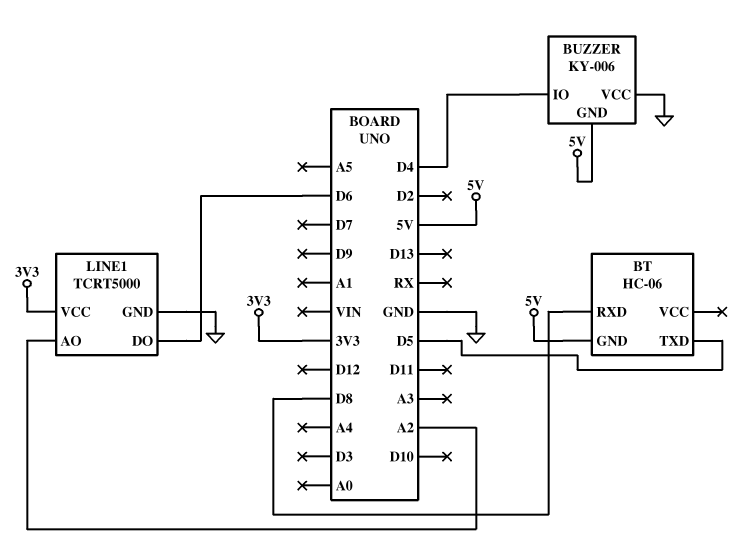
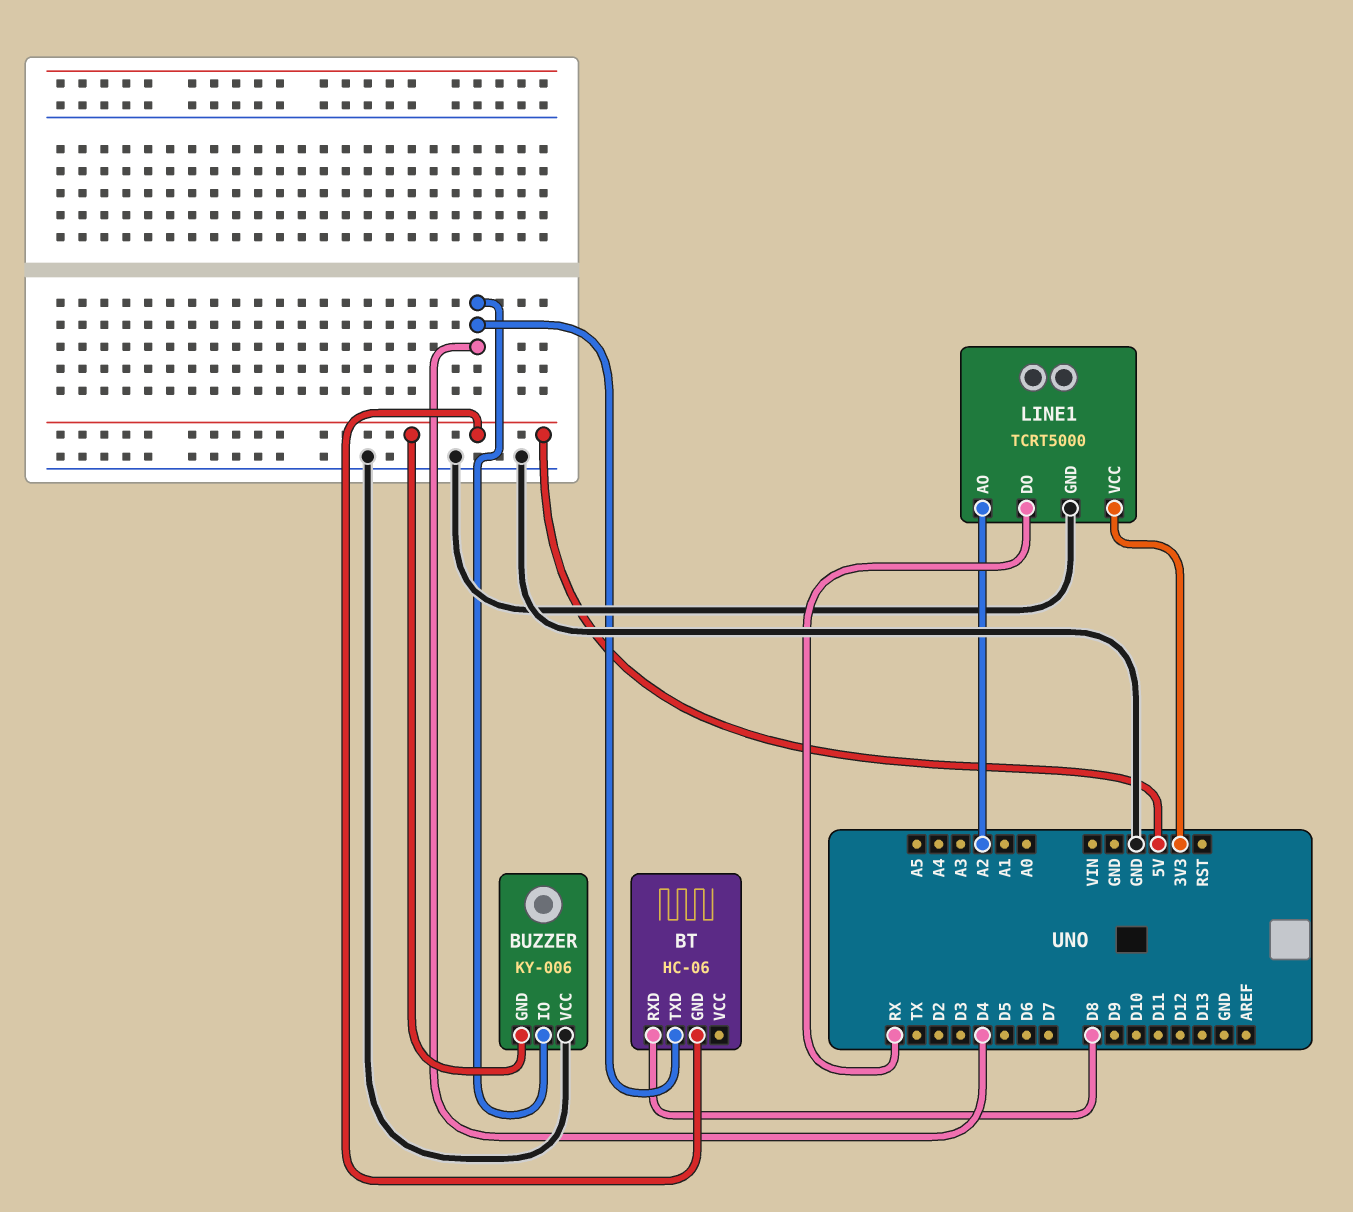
BT pin TXD: D5 -> D4
LINE1 pin DO: D6 -> RX

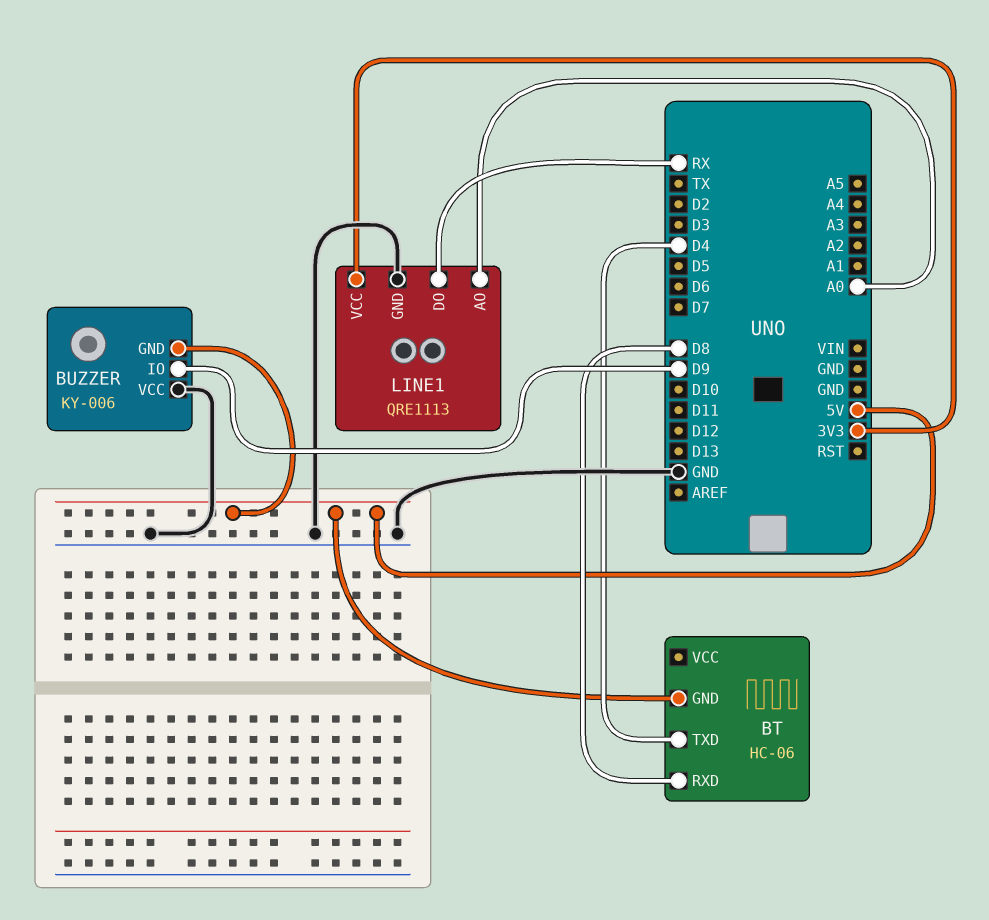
BUZZER pin IO: D4 -> D9
LINE1: TCRT5000 -> QRE1113
LINE1 pin AO: A2 -> A0

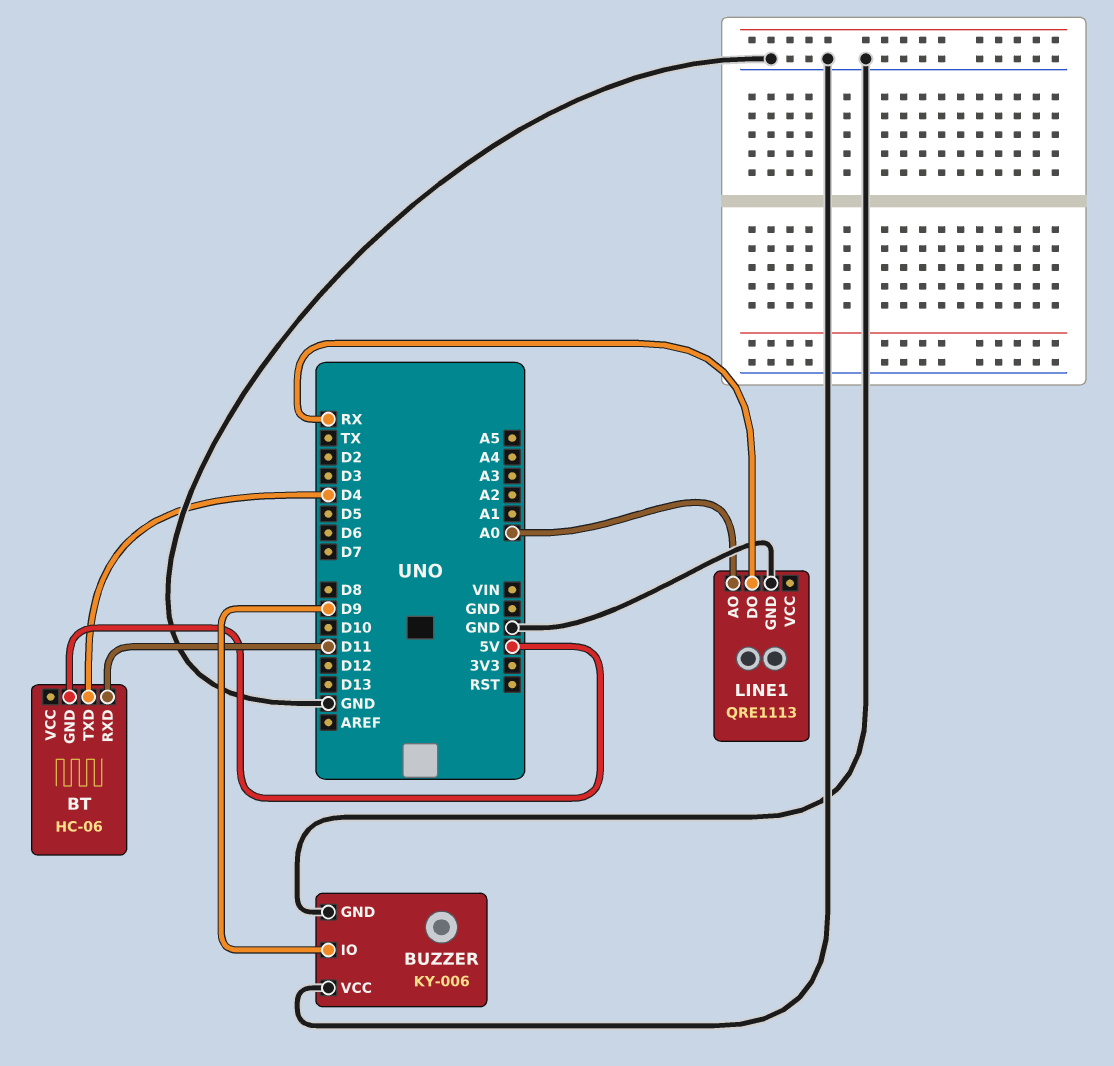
BT pin RXD: D8 -> D11
BUZZER pin GND: 5V -> GND
LINE1 pin VCC: 3V3 -> none

